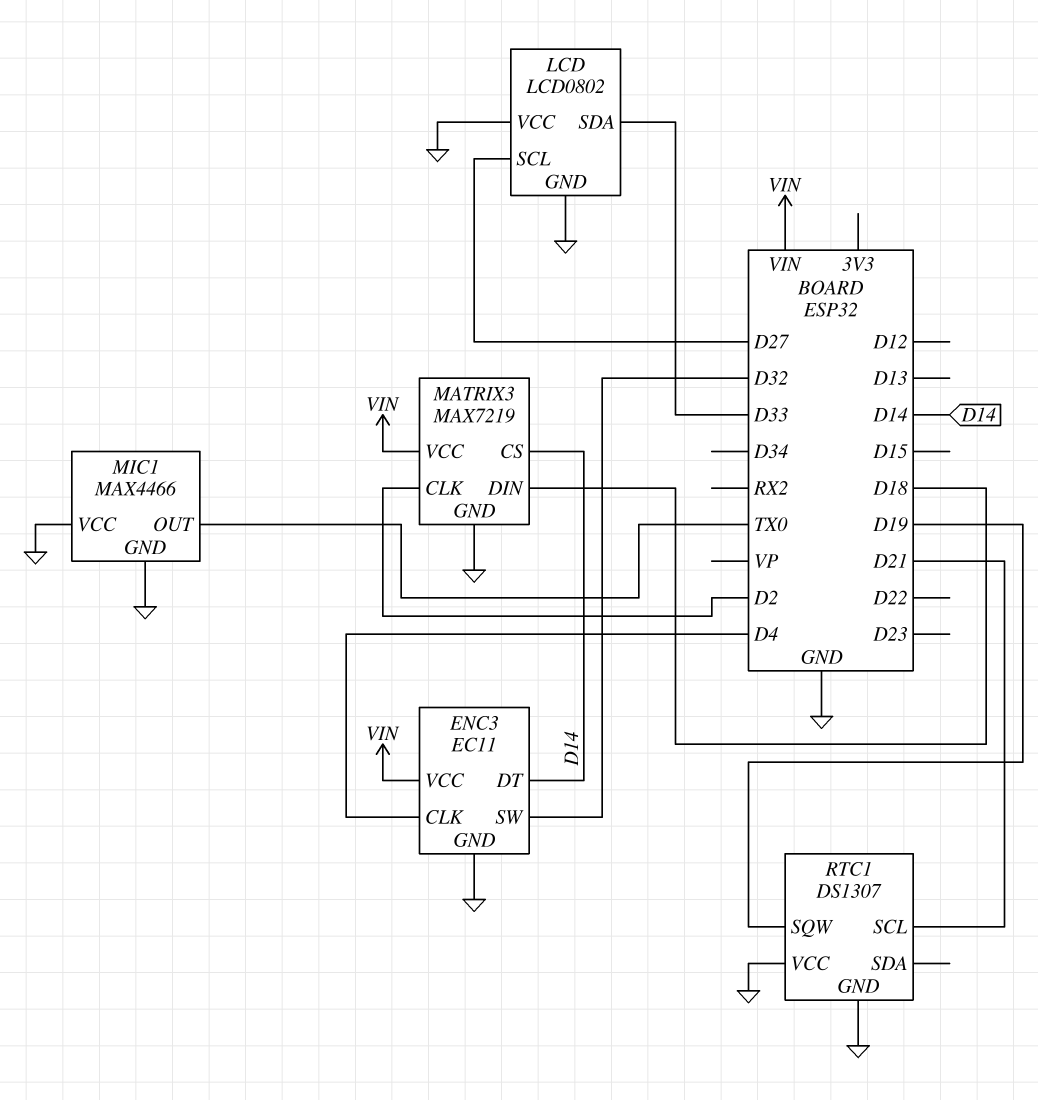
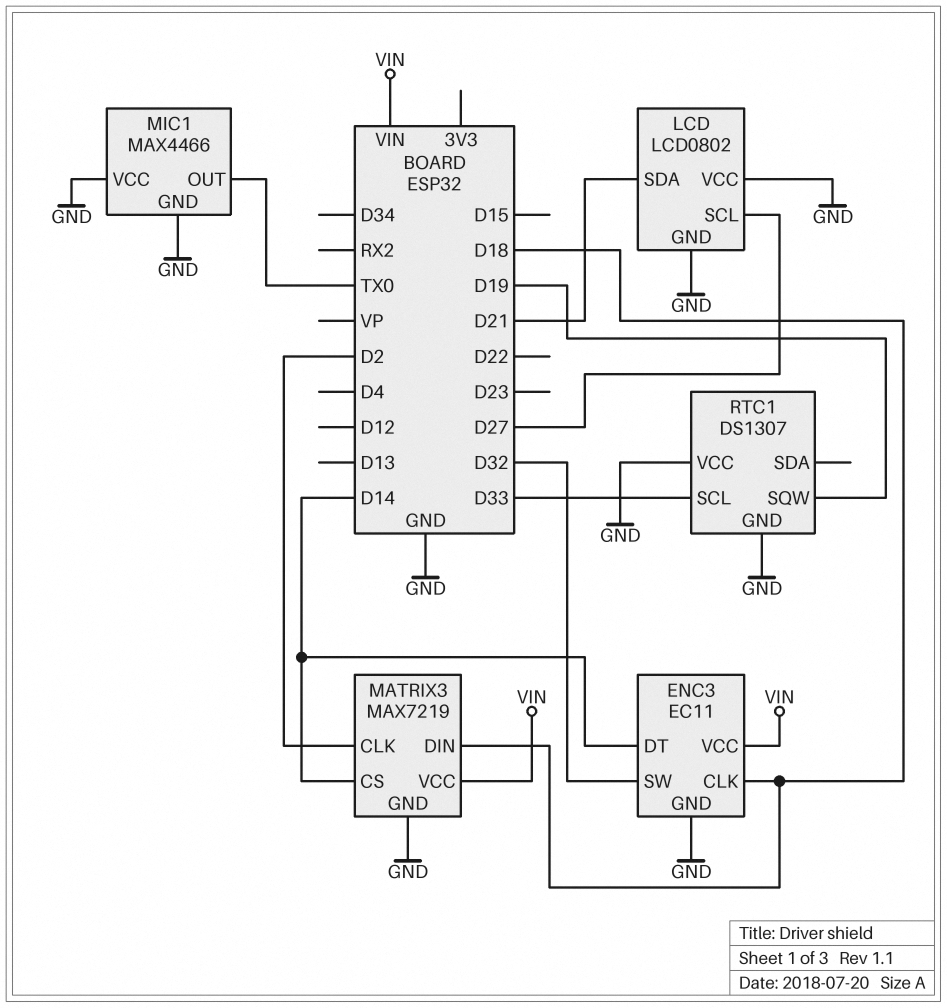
ENC3 pin CLK: D4 -> D18
LCD pin SDA: D33 -> D21
RTC1 pin SCL: D21 -> D33

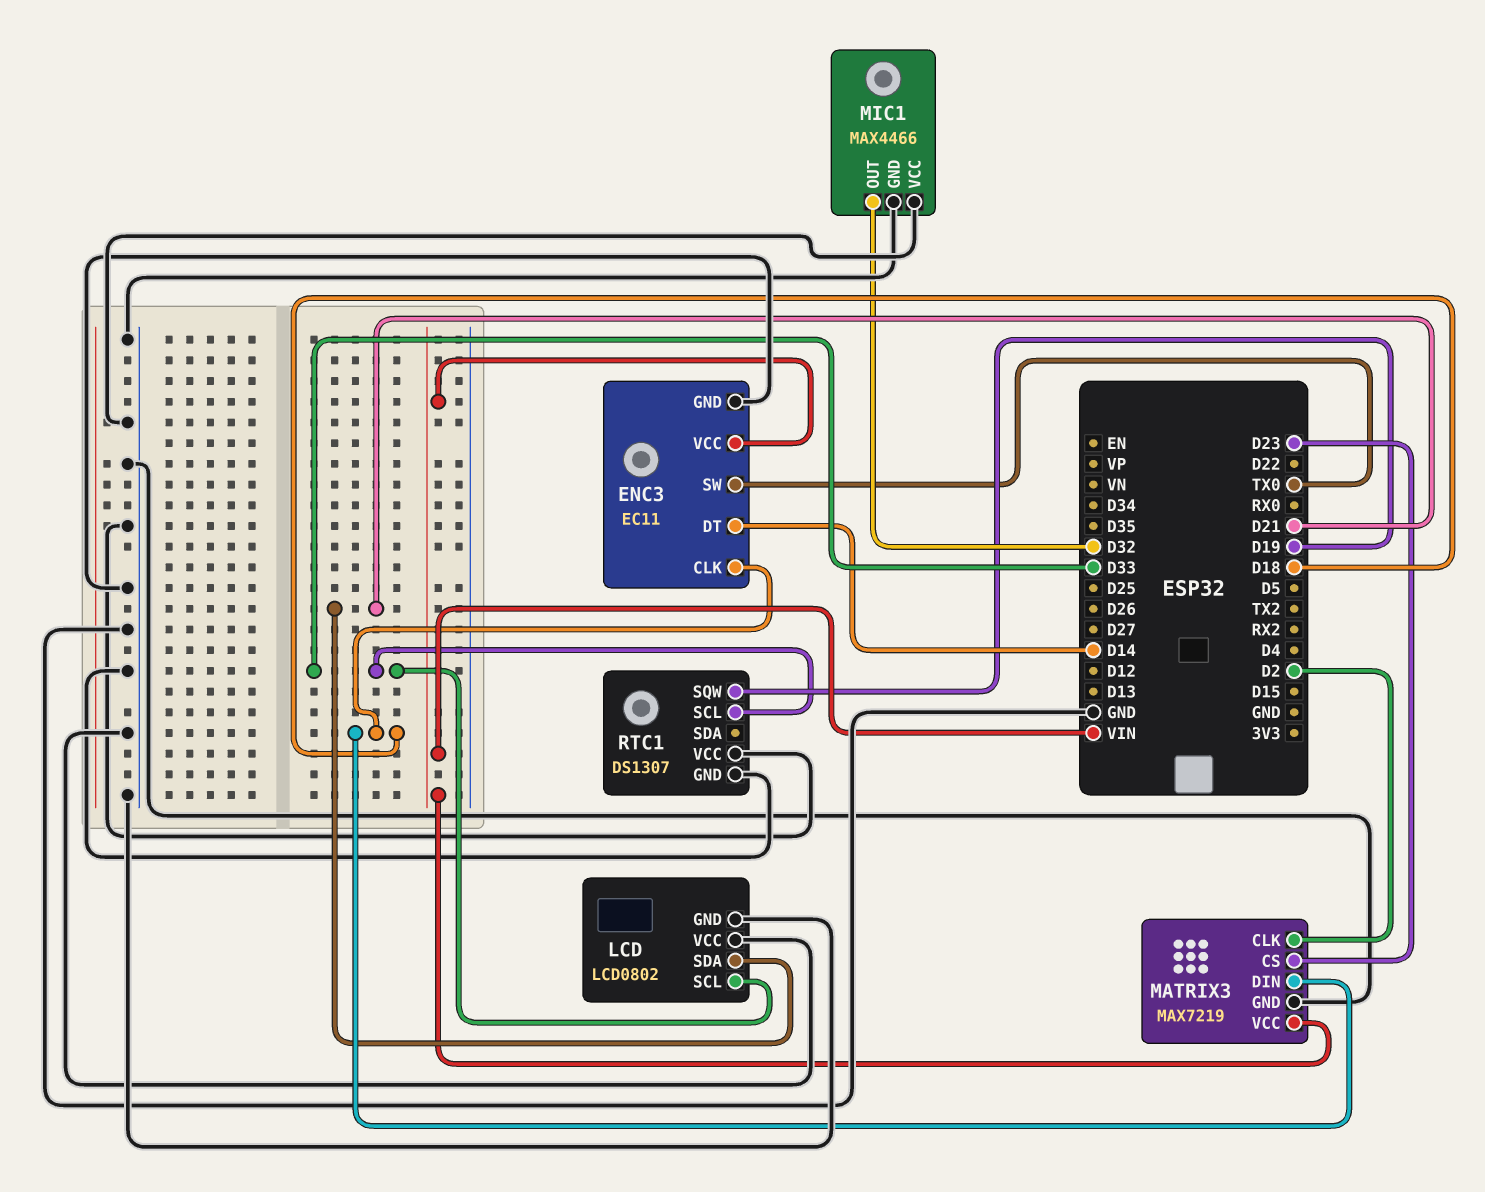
ENC3 pin SW: D32 -> TX0
LCD pin SCL: D27 -> D33
MATRIX3 pin CS: D14 -> D23
MIC1 pin OUT: TX0 -> D32

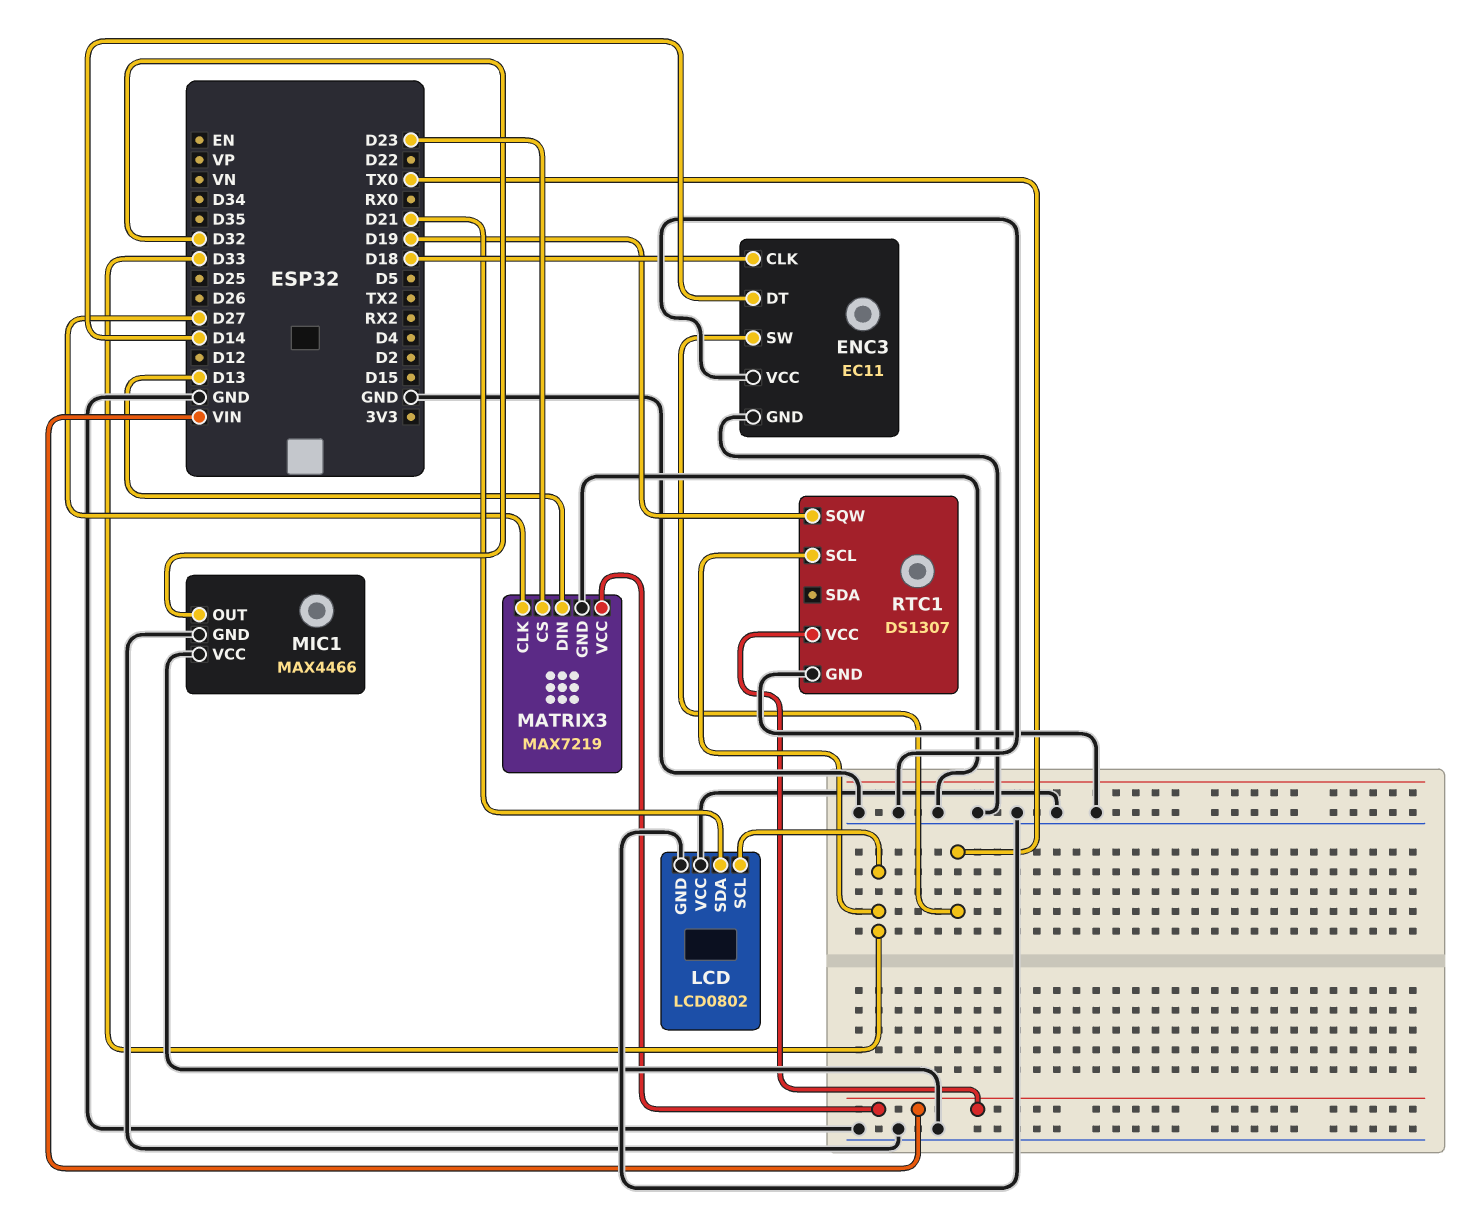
ENC3 pin VCC: VIN -> GND
MATRIX3 pin CLK: D2 -> D27
MATRIX3 pin DIN: D18 -> D13
RTC1 pin VCC: GND -> VIN

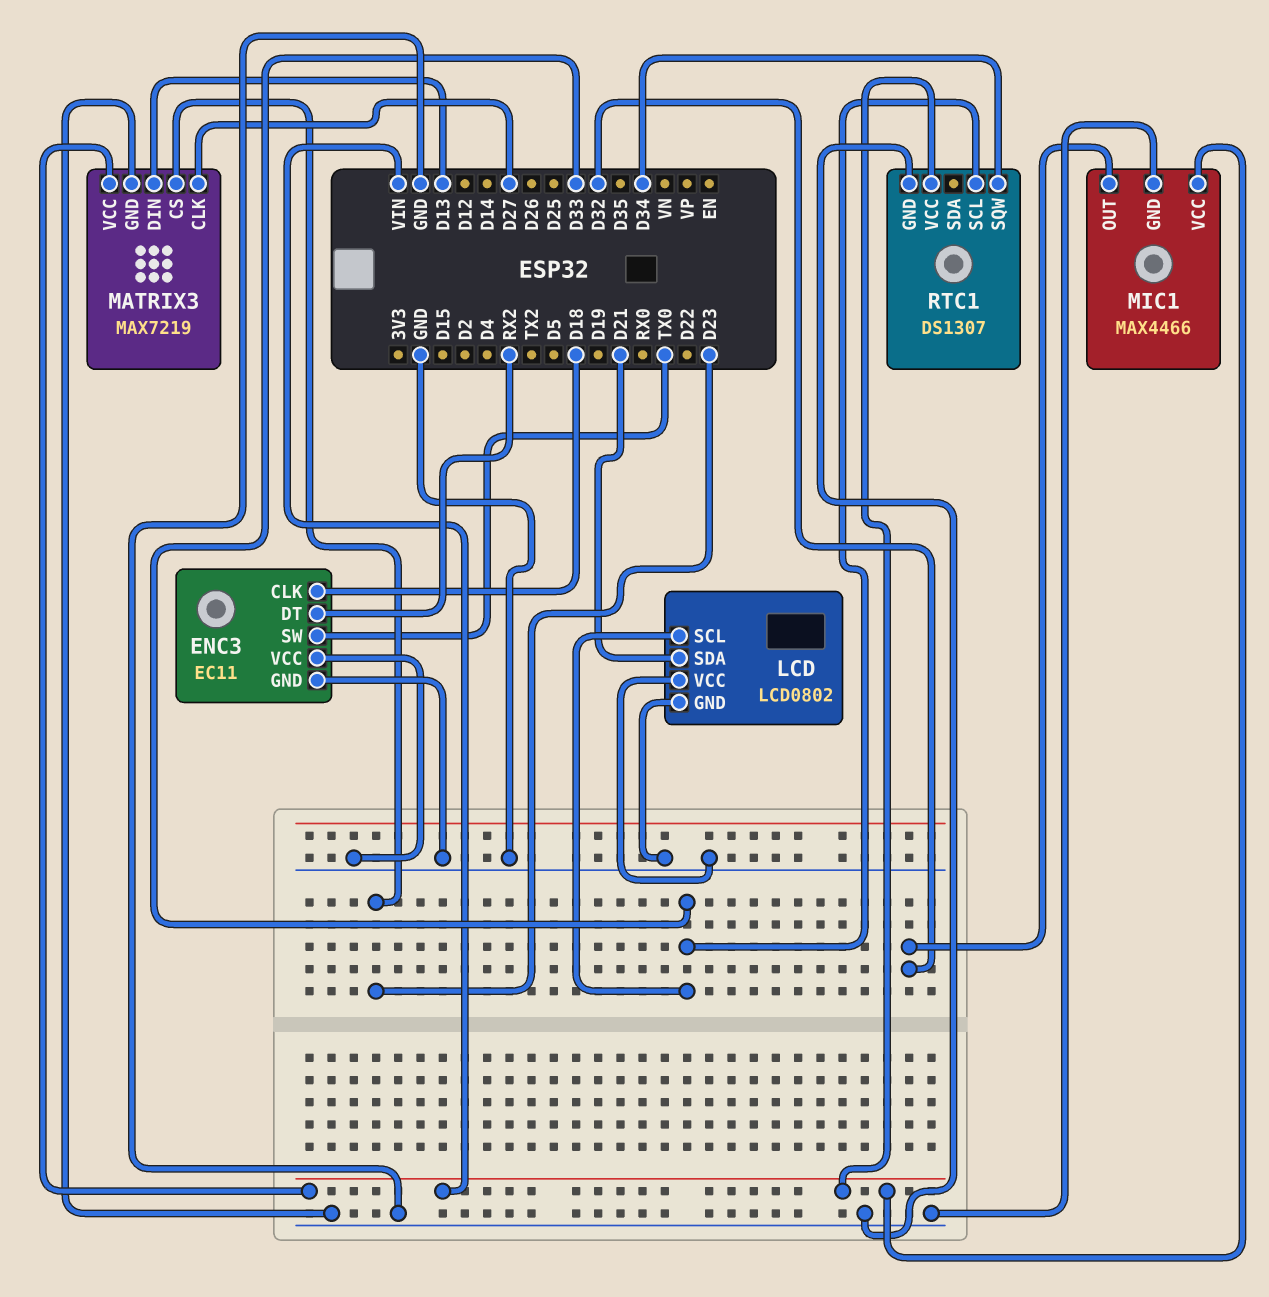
ENC3 pin DT: D14 -> RX2
MIC1 pin VCC: GND -> VIN
RTC1 pin SQW: D19 -> D34

